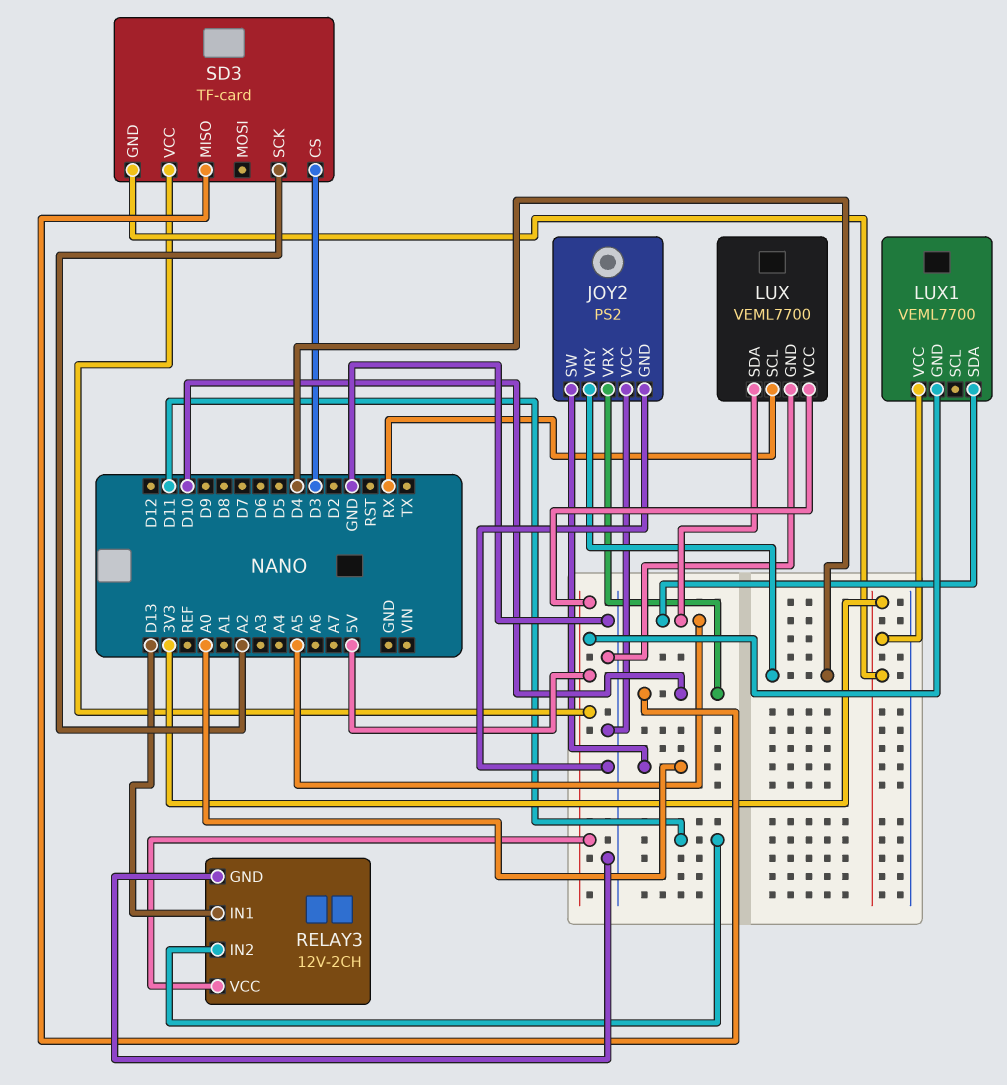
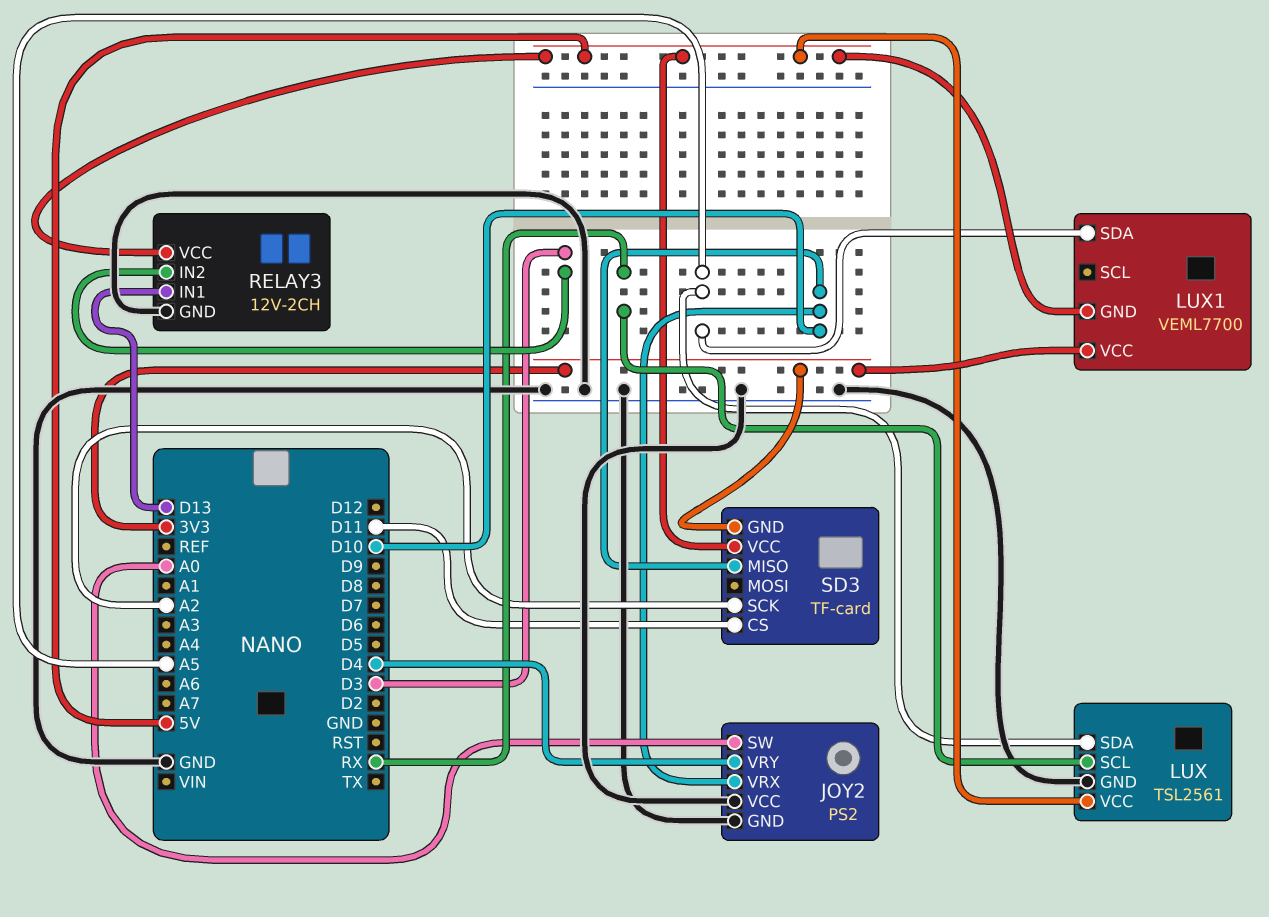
LUX: VEML7700 -> TSL2561
RELAY3 pin IN2: D11 -> D3
SD3 pin CS: D3 -> D11

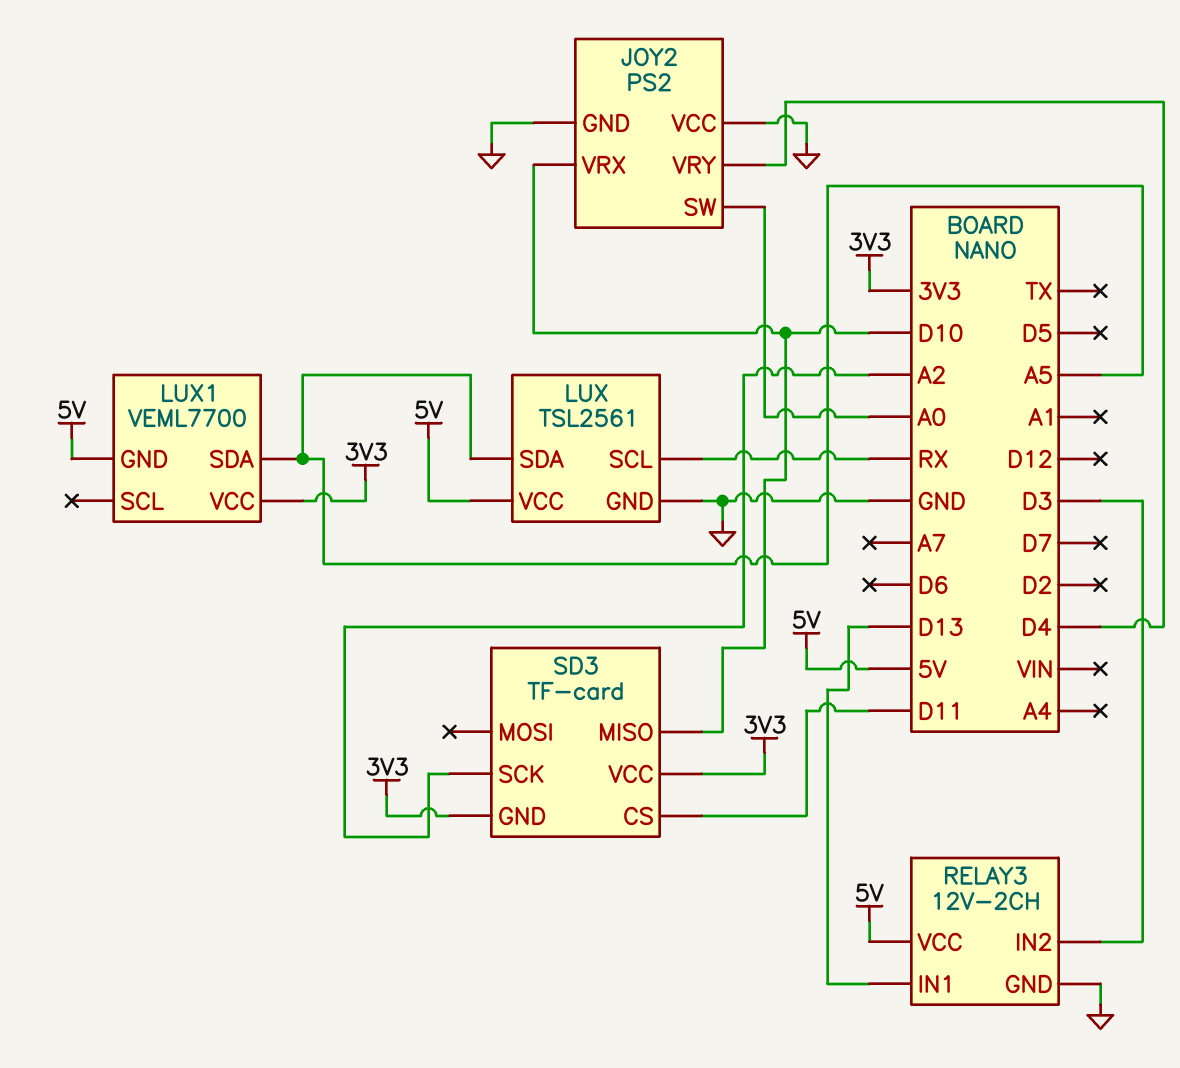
SD3 pin VCC: 5V -> 3V3

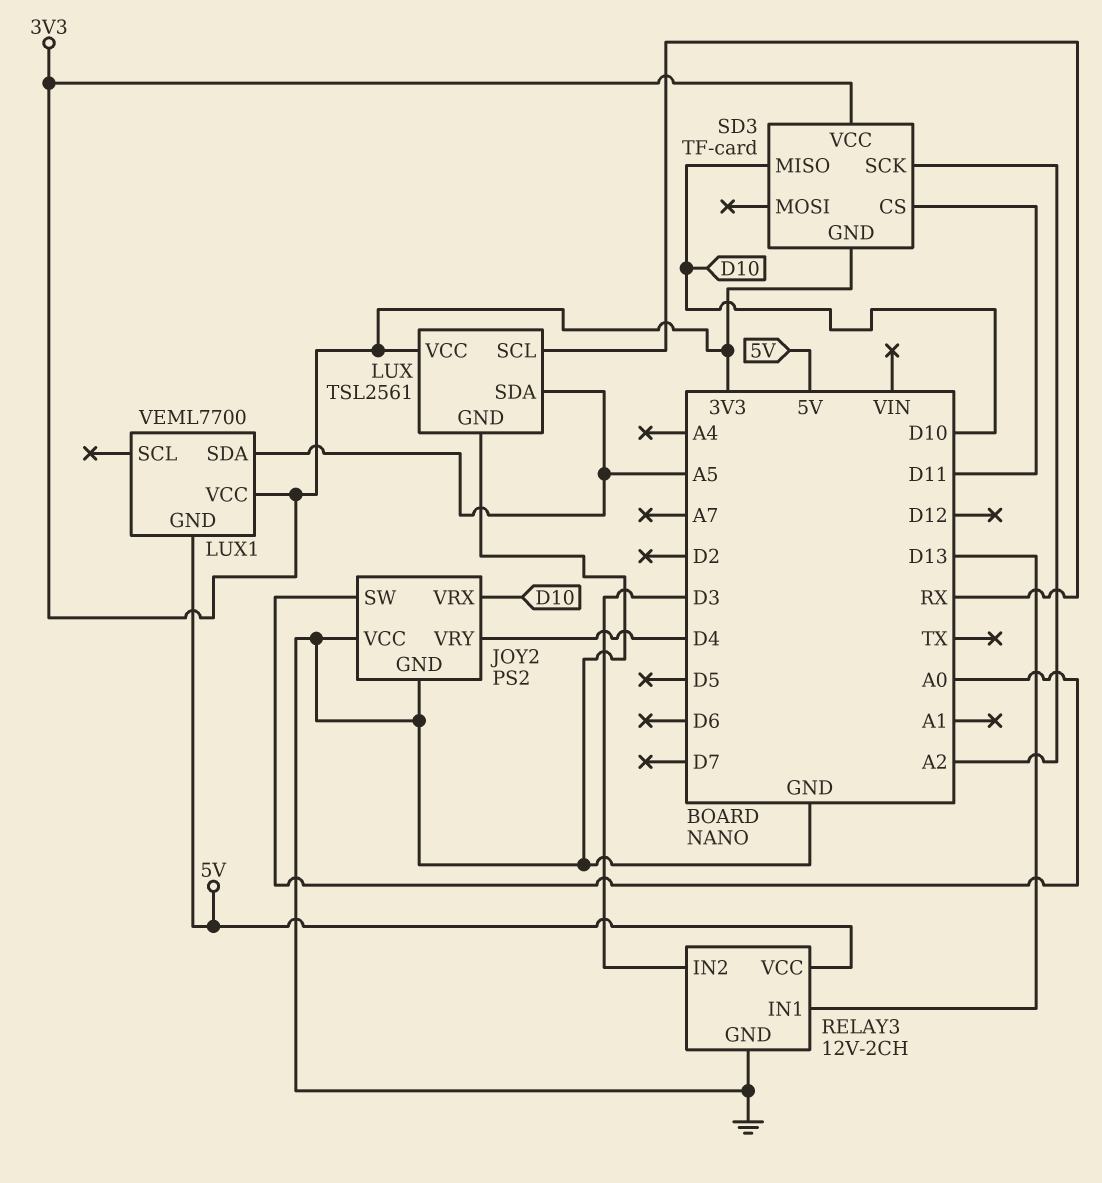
LUX pin VCC: 5V -> 3V3

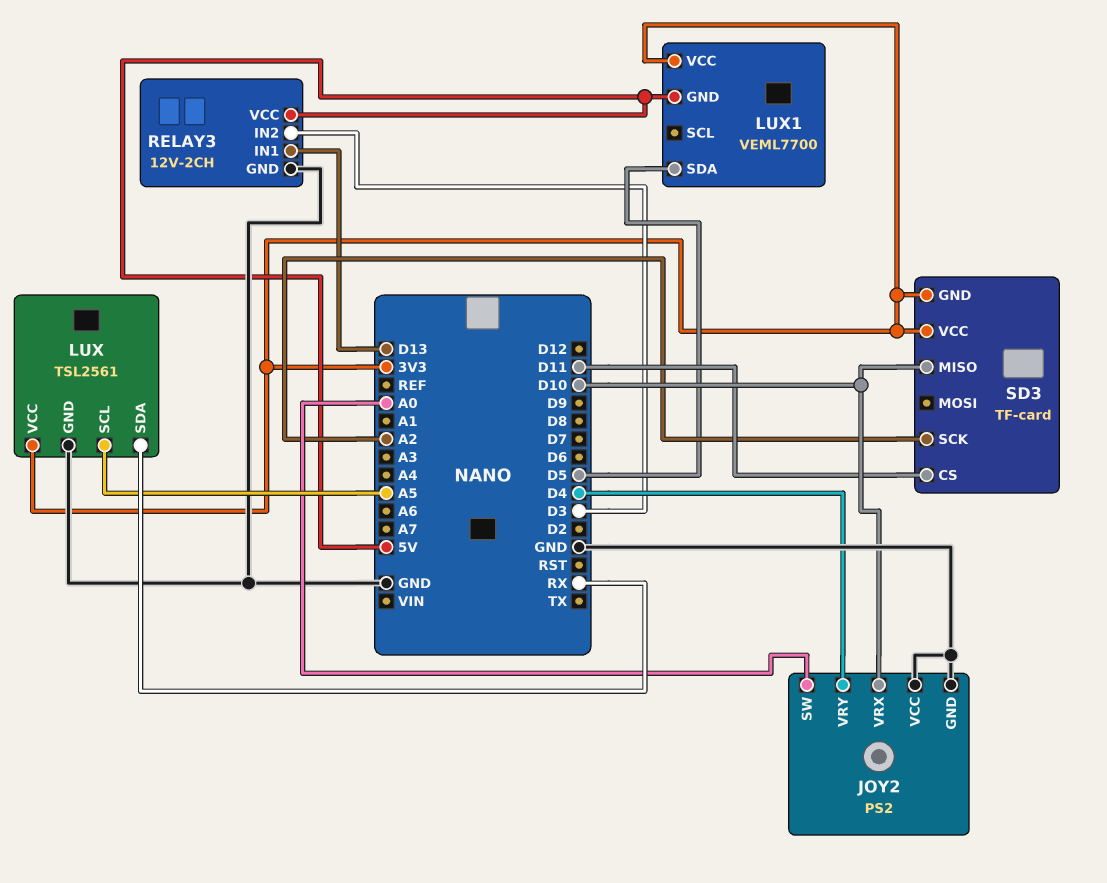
LUX pin SCL: RX -> A5
LUX pin SDA: A5 -> RX
LUX1 pin SDA: A5 -> D5

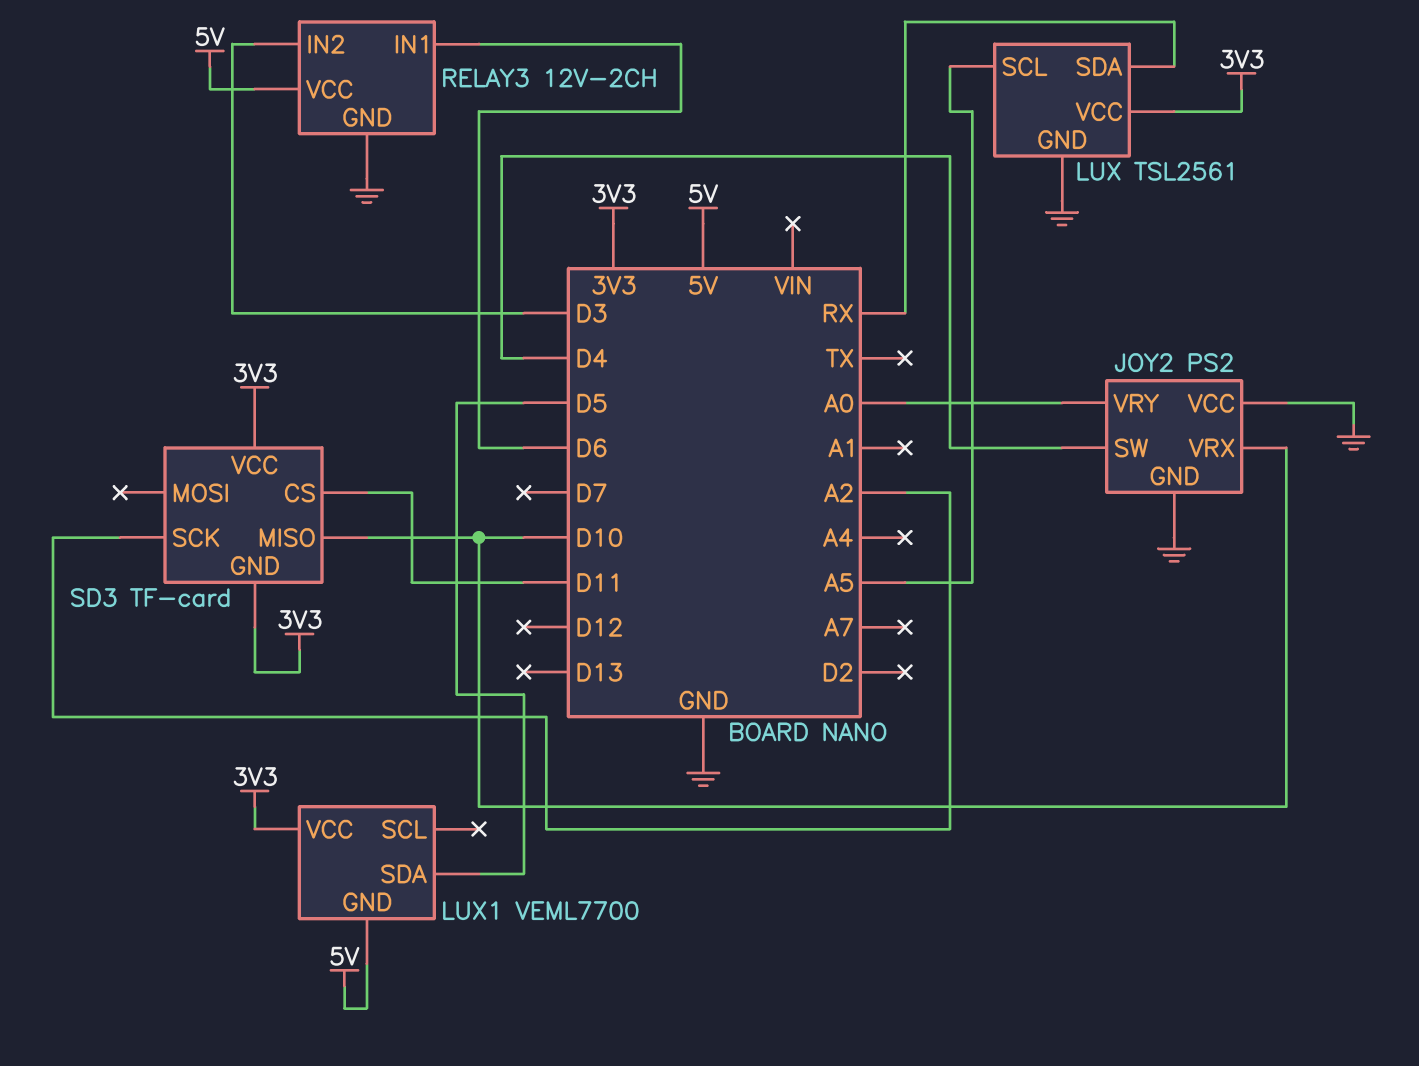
JOY2 pin SW: A0 -> D4
JOY2 pin VRY: D4 -> A0
RELAY3 pin IN1: D13 -> D6

